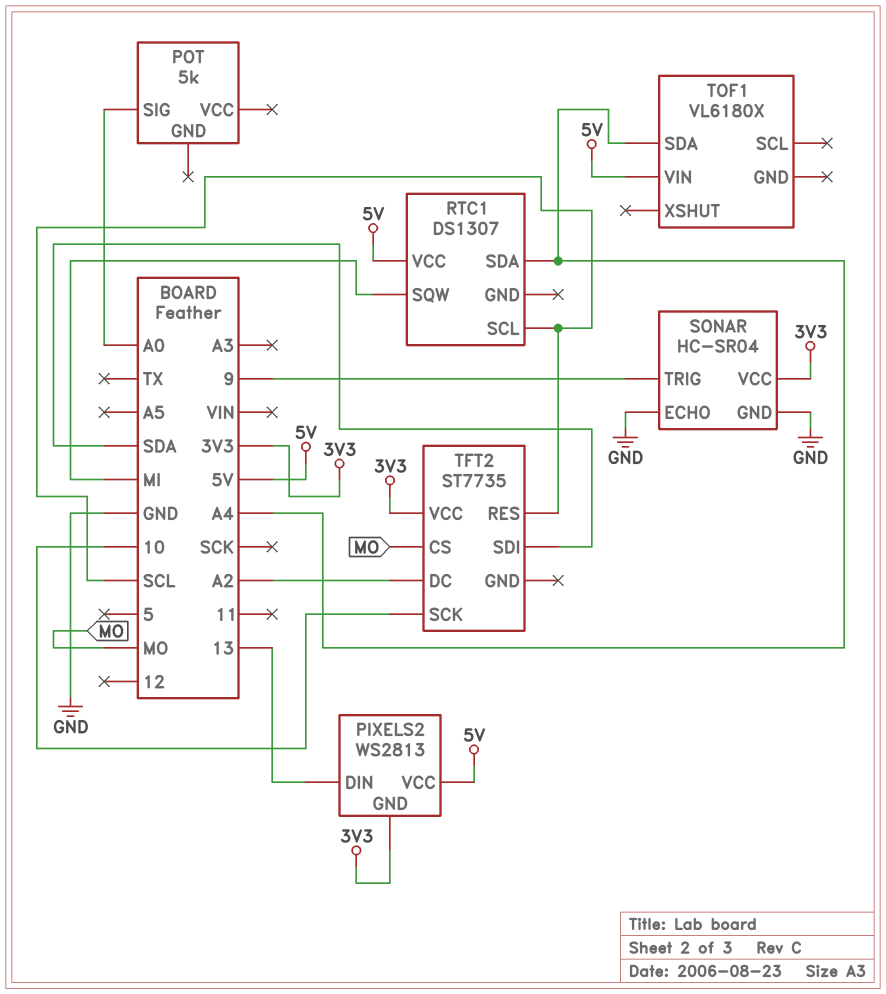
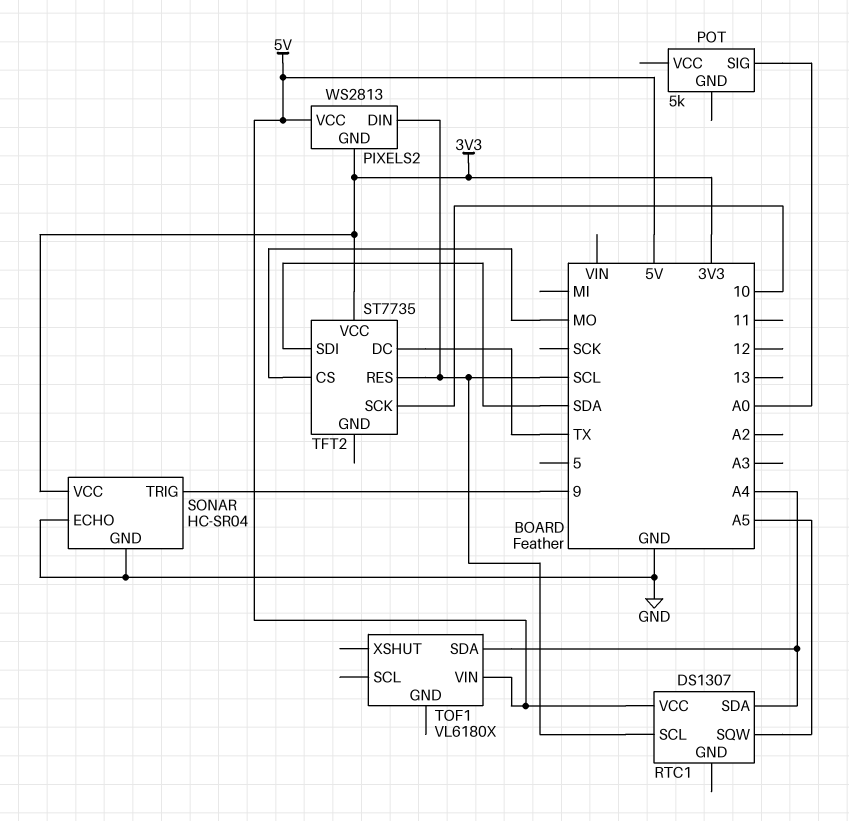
PIXELS2 pin DIN: 13 -> SCL
RTC1 pin SQW: MI -> A5
TFT2 pin DC: A2 -> TX

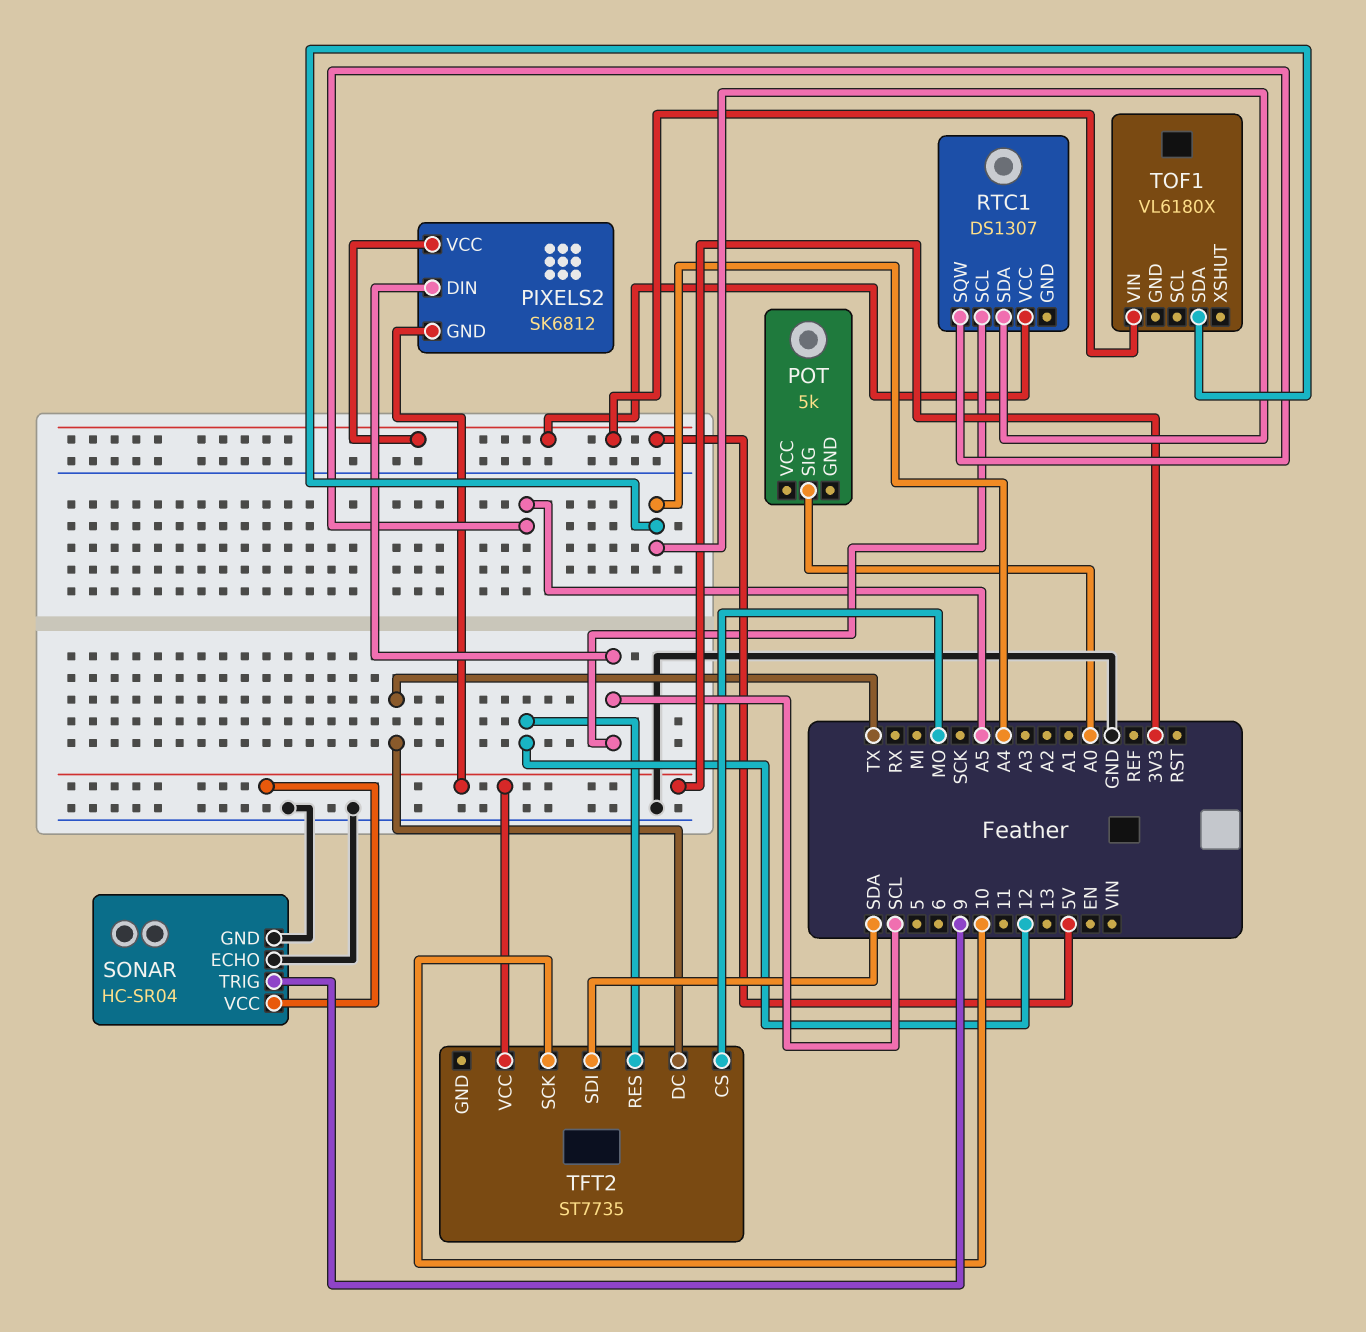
PIXELS2: WS2813 -> SK6812
TFT2 pin RES: SCL -> 12

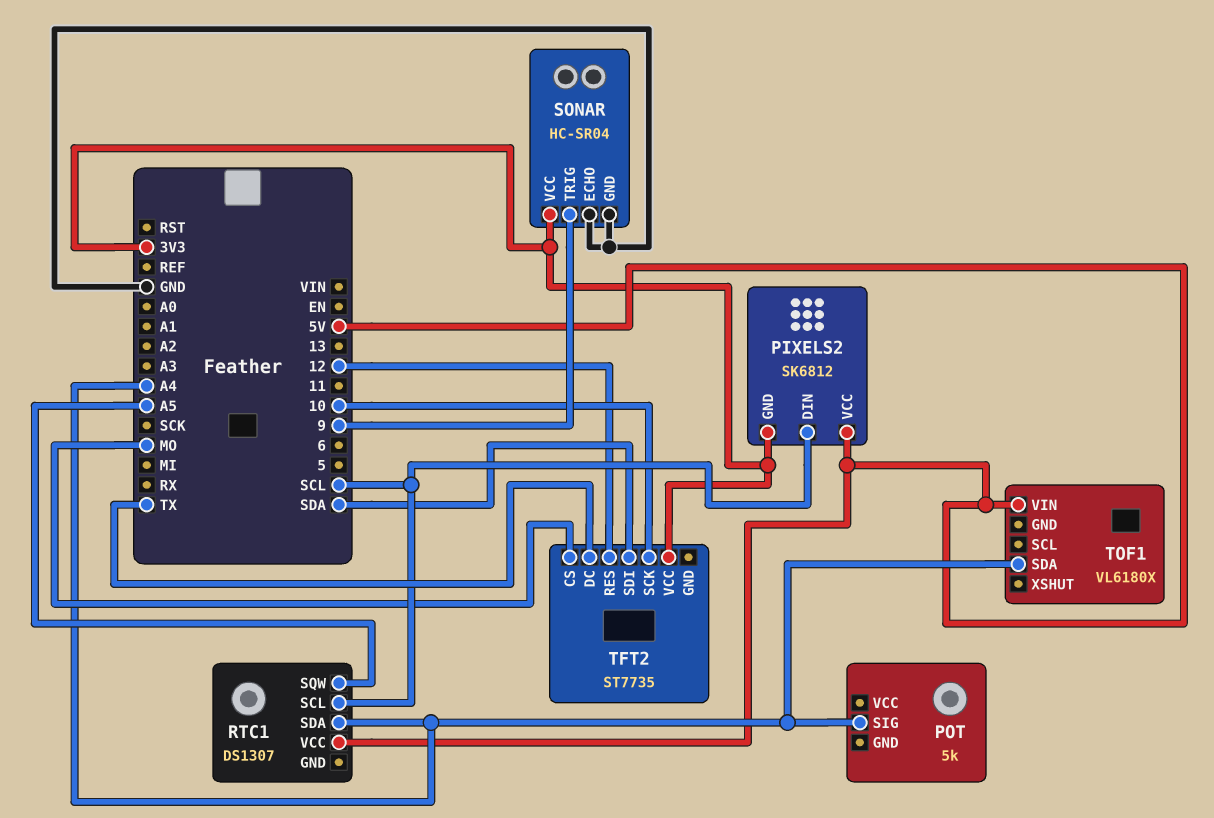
POT pin SIG: A0 -> A4

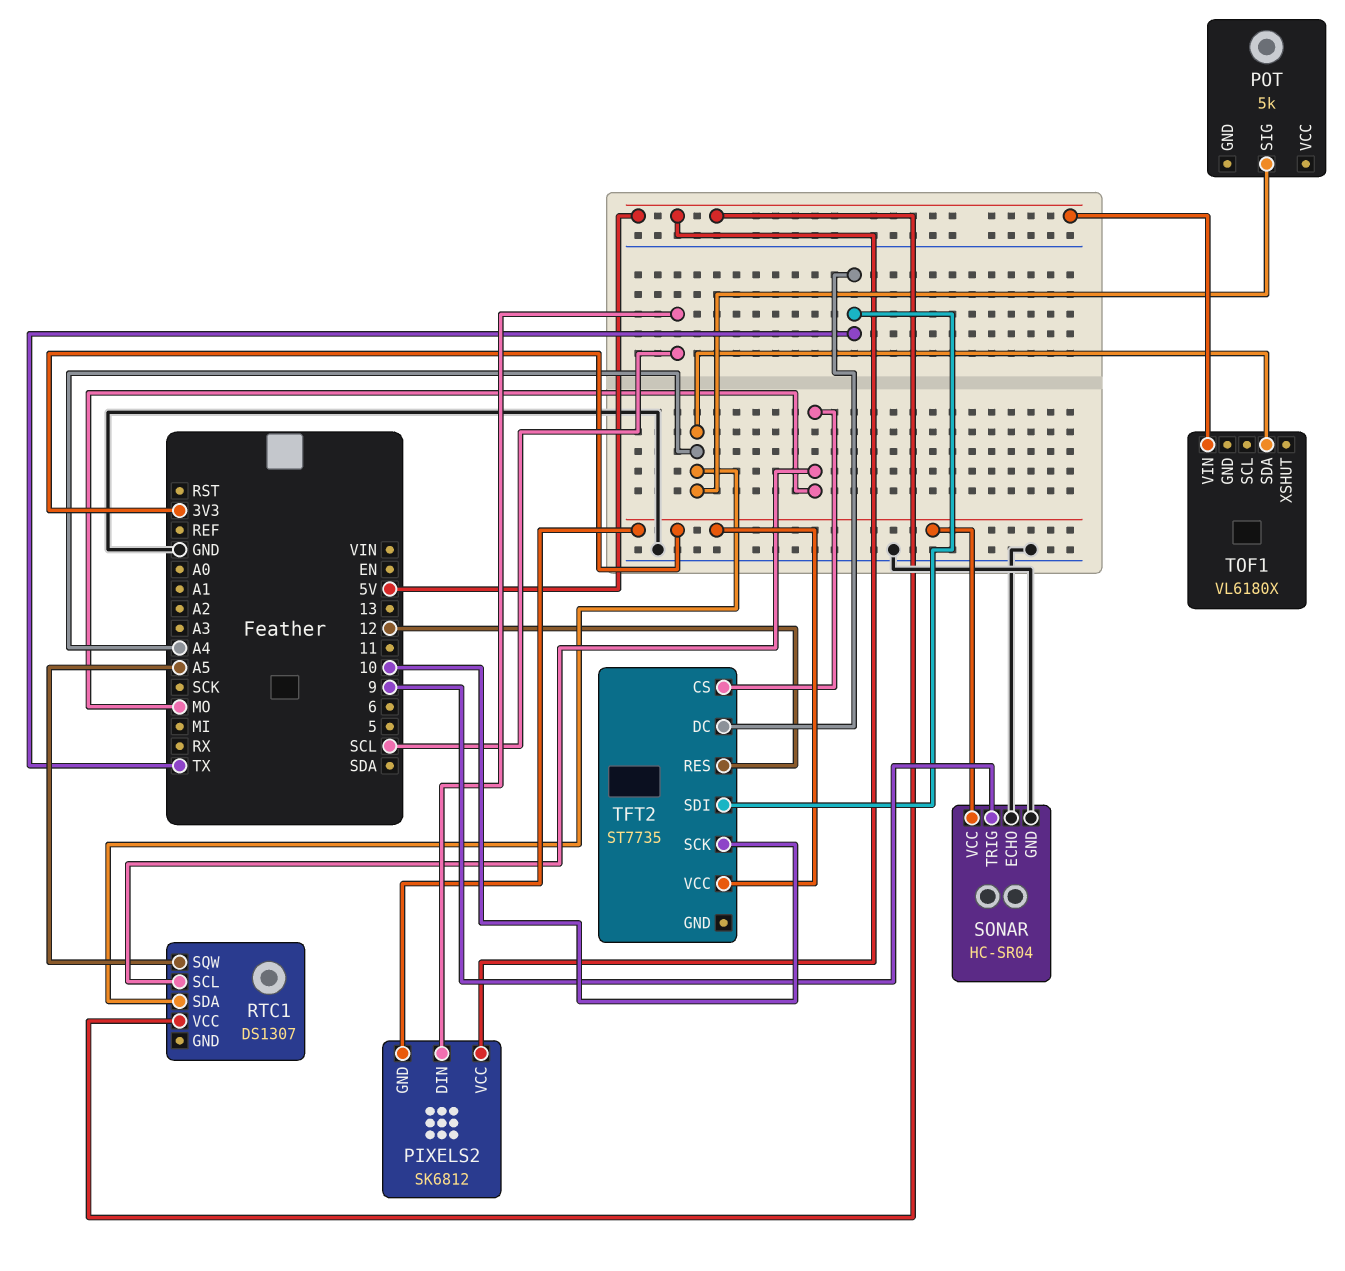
RTC1 pin SCL: SCL -> MO
TFT2 pin SDI: SDA -> TX

